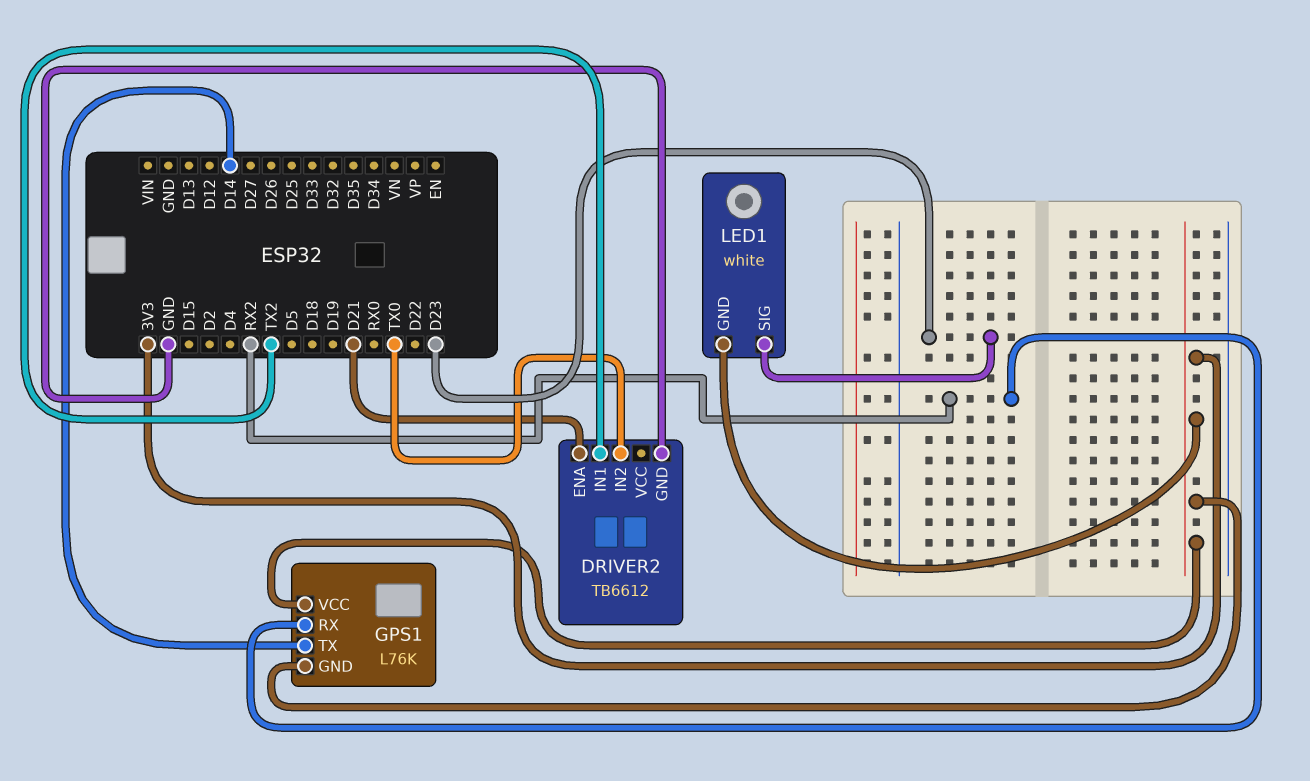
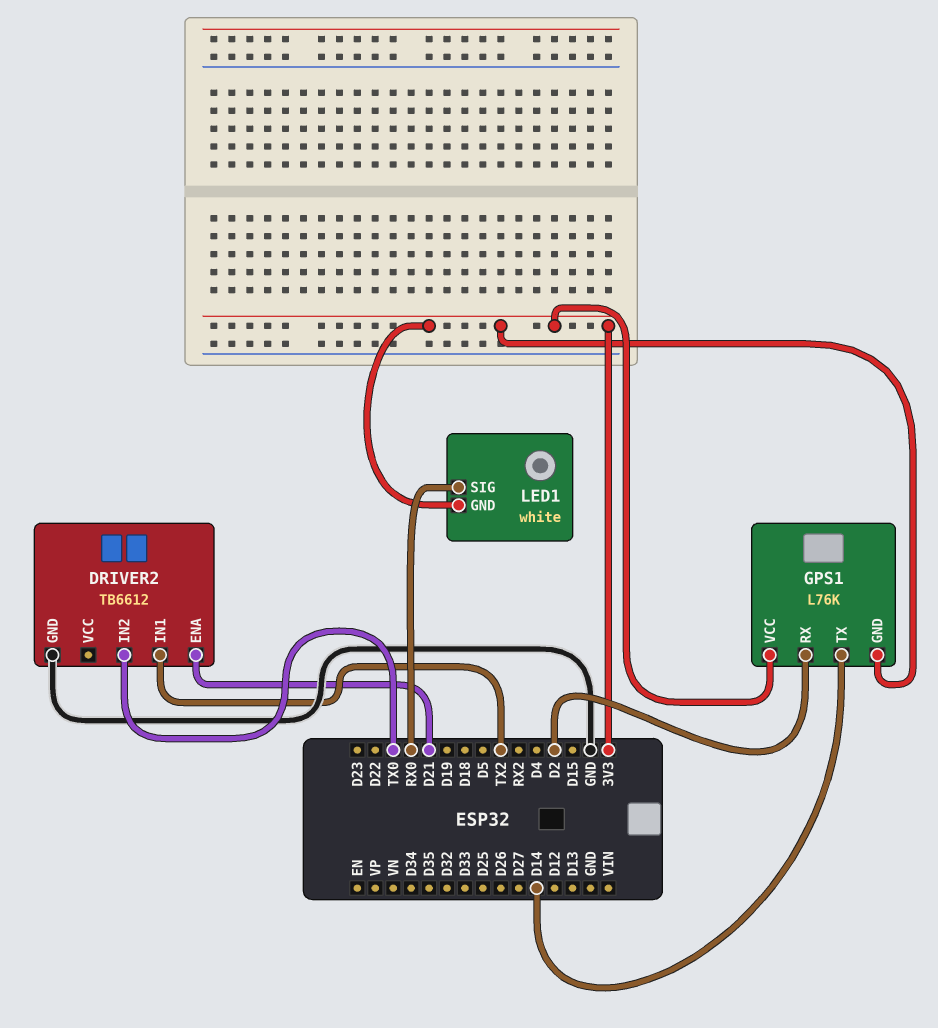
GPS1 pin RX: RX2 -> D2
LED1 pin SIG: D23 -> RX0

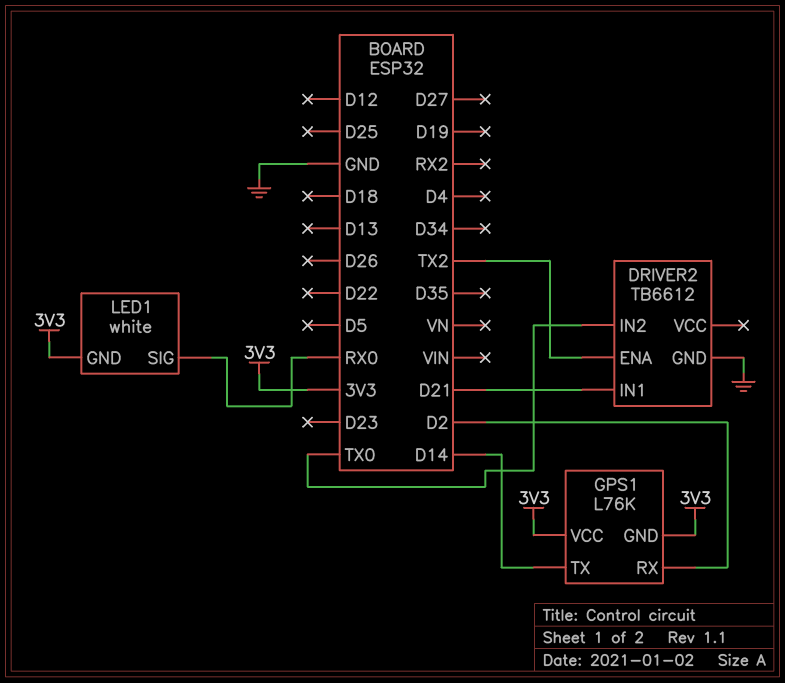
DRIVER2 pin ENA: D21 -> TX2
DRIVER2 pin IN1: TX2 -> D21

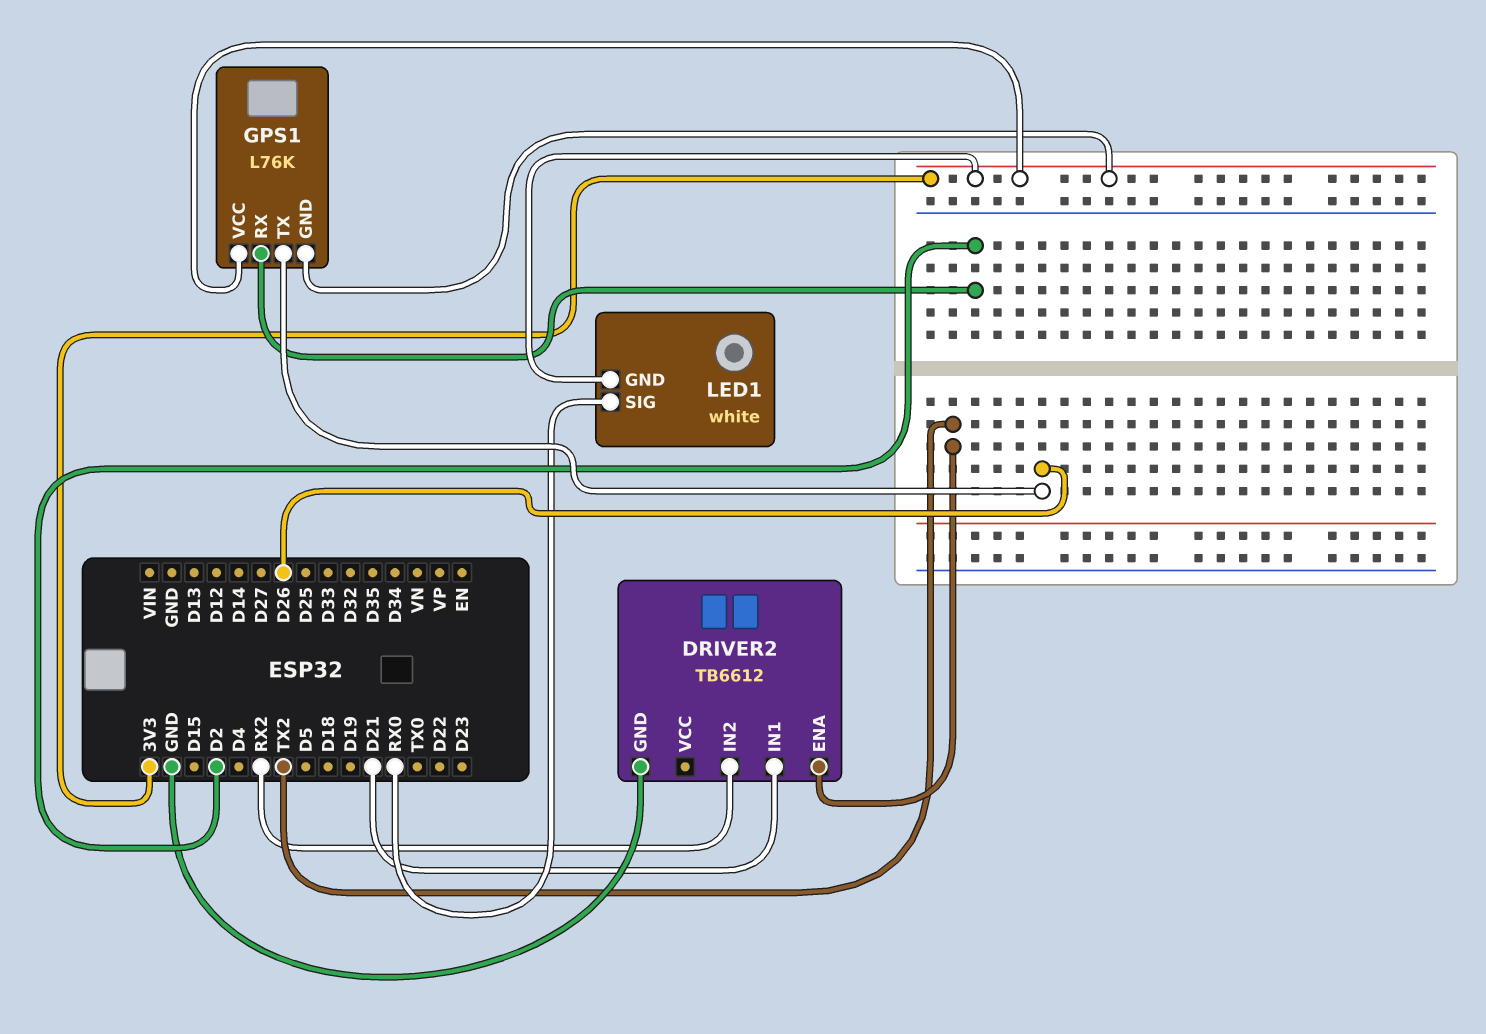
DRIVER2 pin IN2: TX0 -> RX2
GPS1 pin TX: D14 -> D26

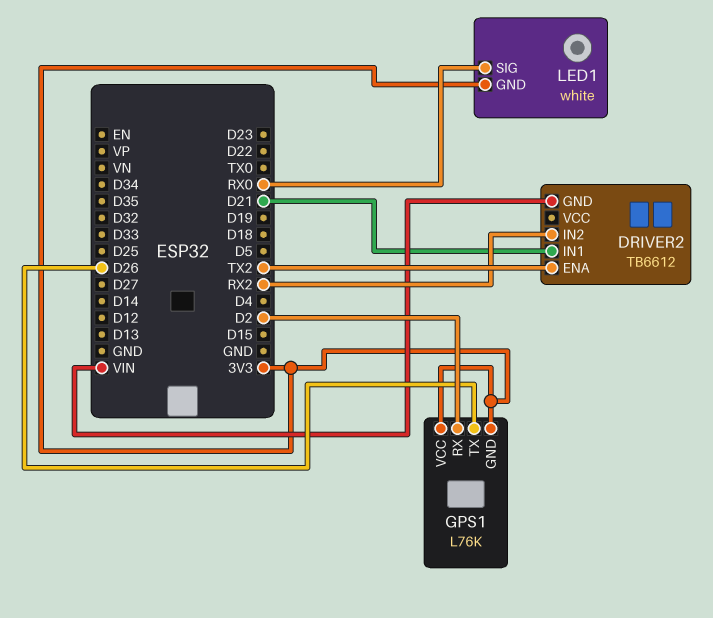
DRIVER2 pin GND: GND -> VIN

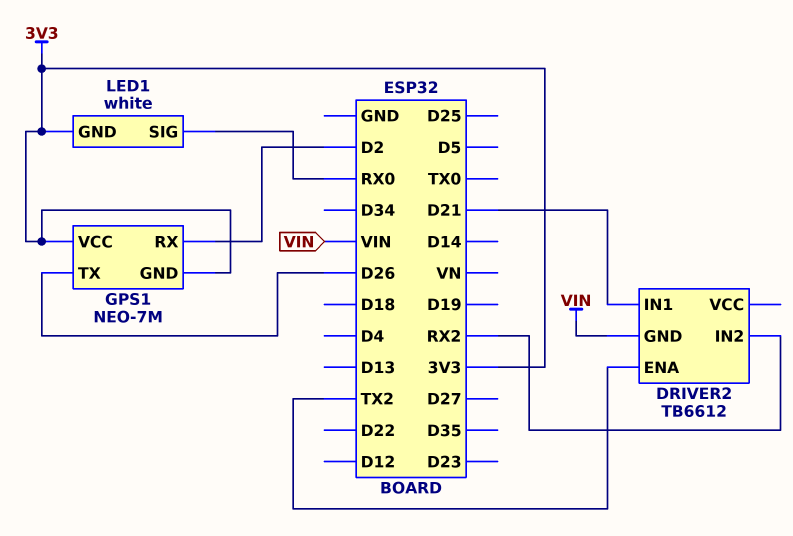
GPS1: L76K -> NEO-7M

